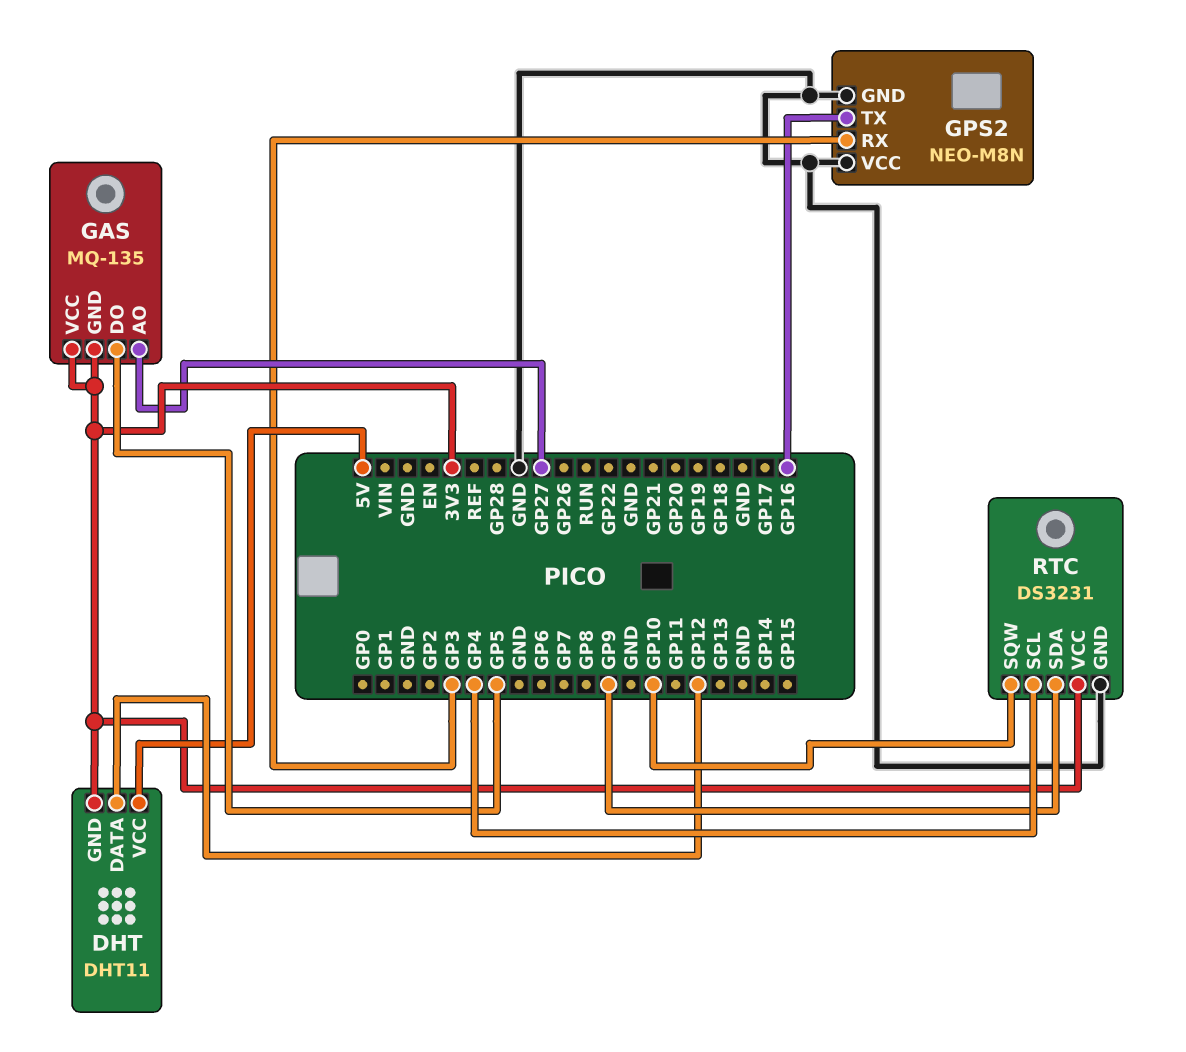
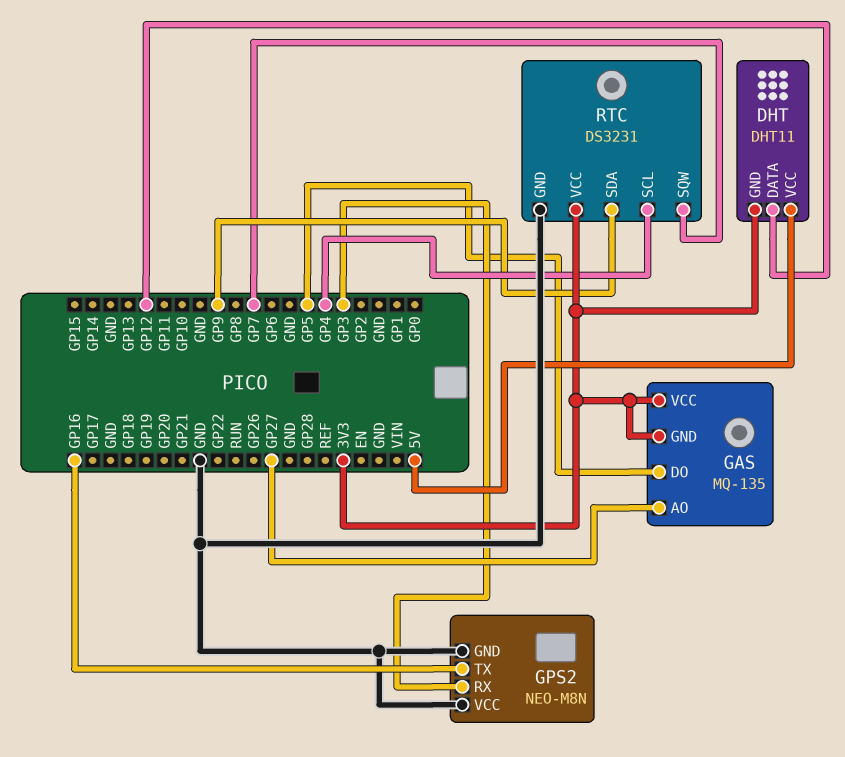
RTC pin SQW: GP10 -> GP7

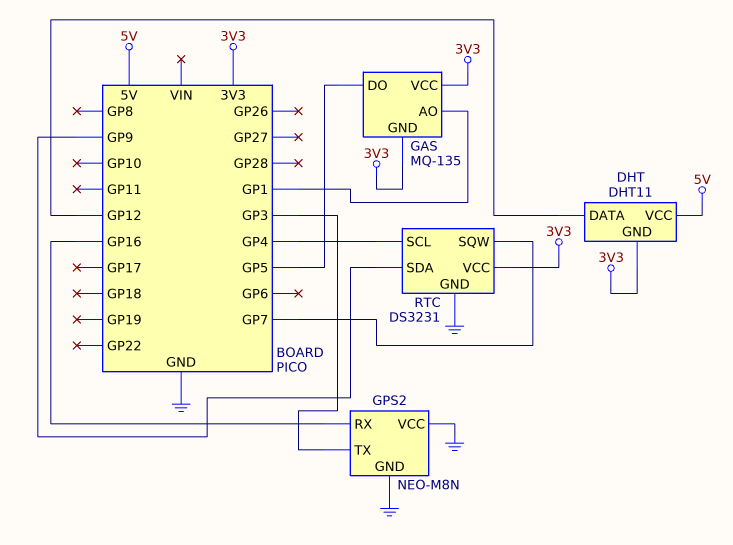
GAS pin AO: GP27 -> GP1
GPS2 pin RX: GP3 -> GP16
GPS2 pin TX: GP16 -> GP3

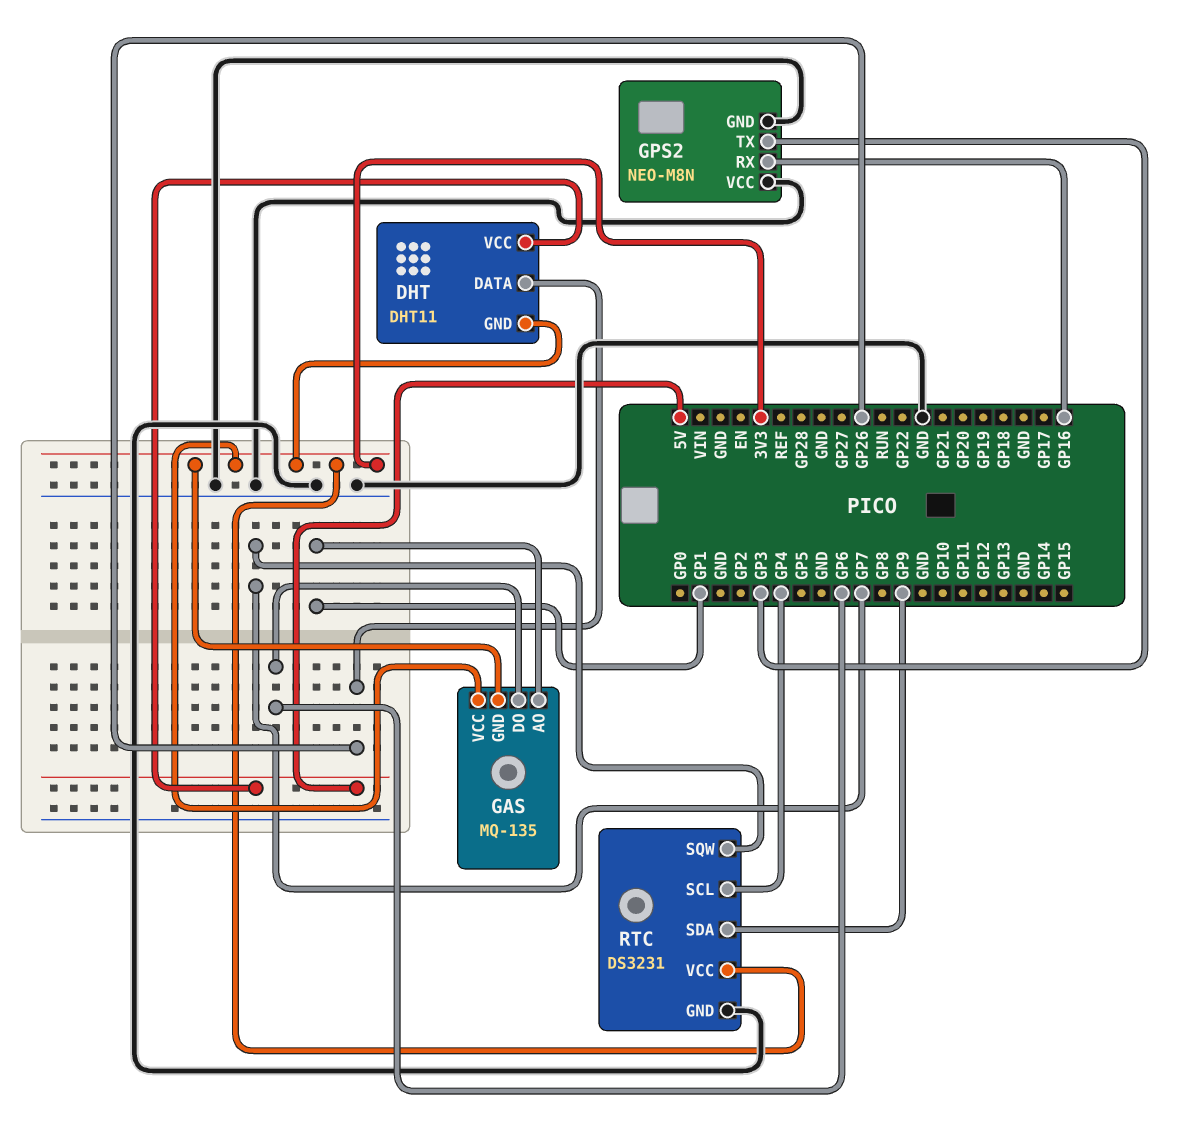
DHT pin DATA: GP12 -> GP26
GAS pin DO: GP5 -> GP6

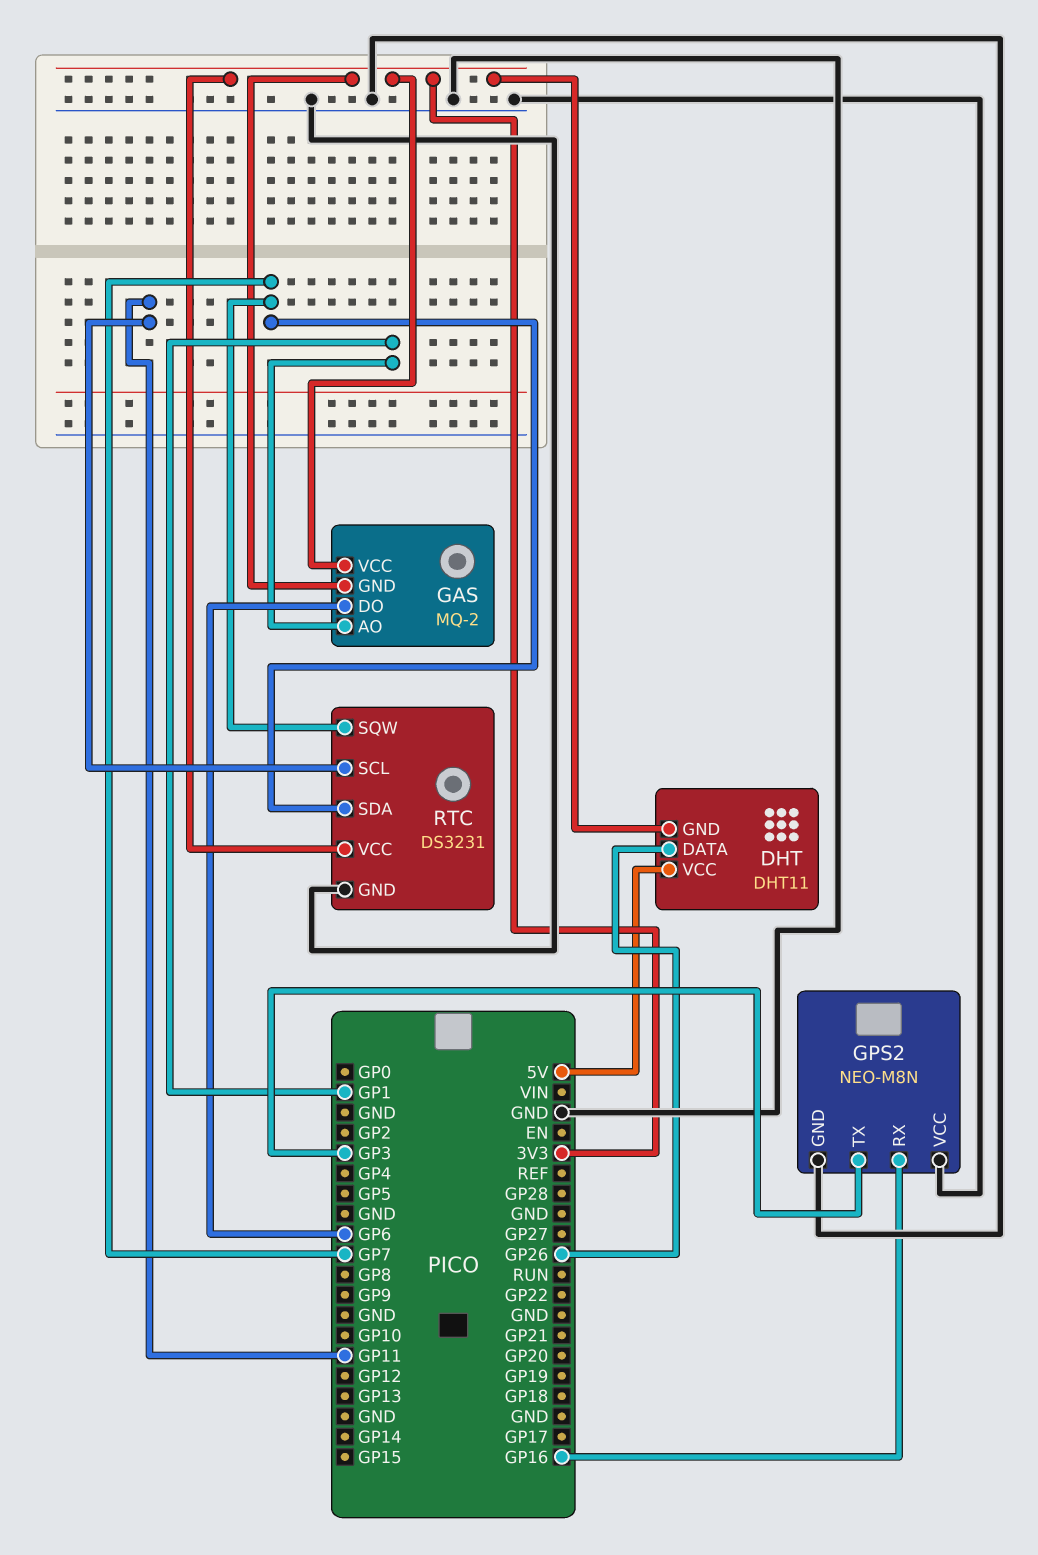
GAS: MQ-135 -> MQ-2
RTC pin SCL: GP4 -> GP11
RTC pin SDA: GP9 -> GP7

